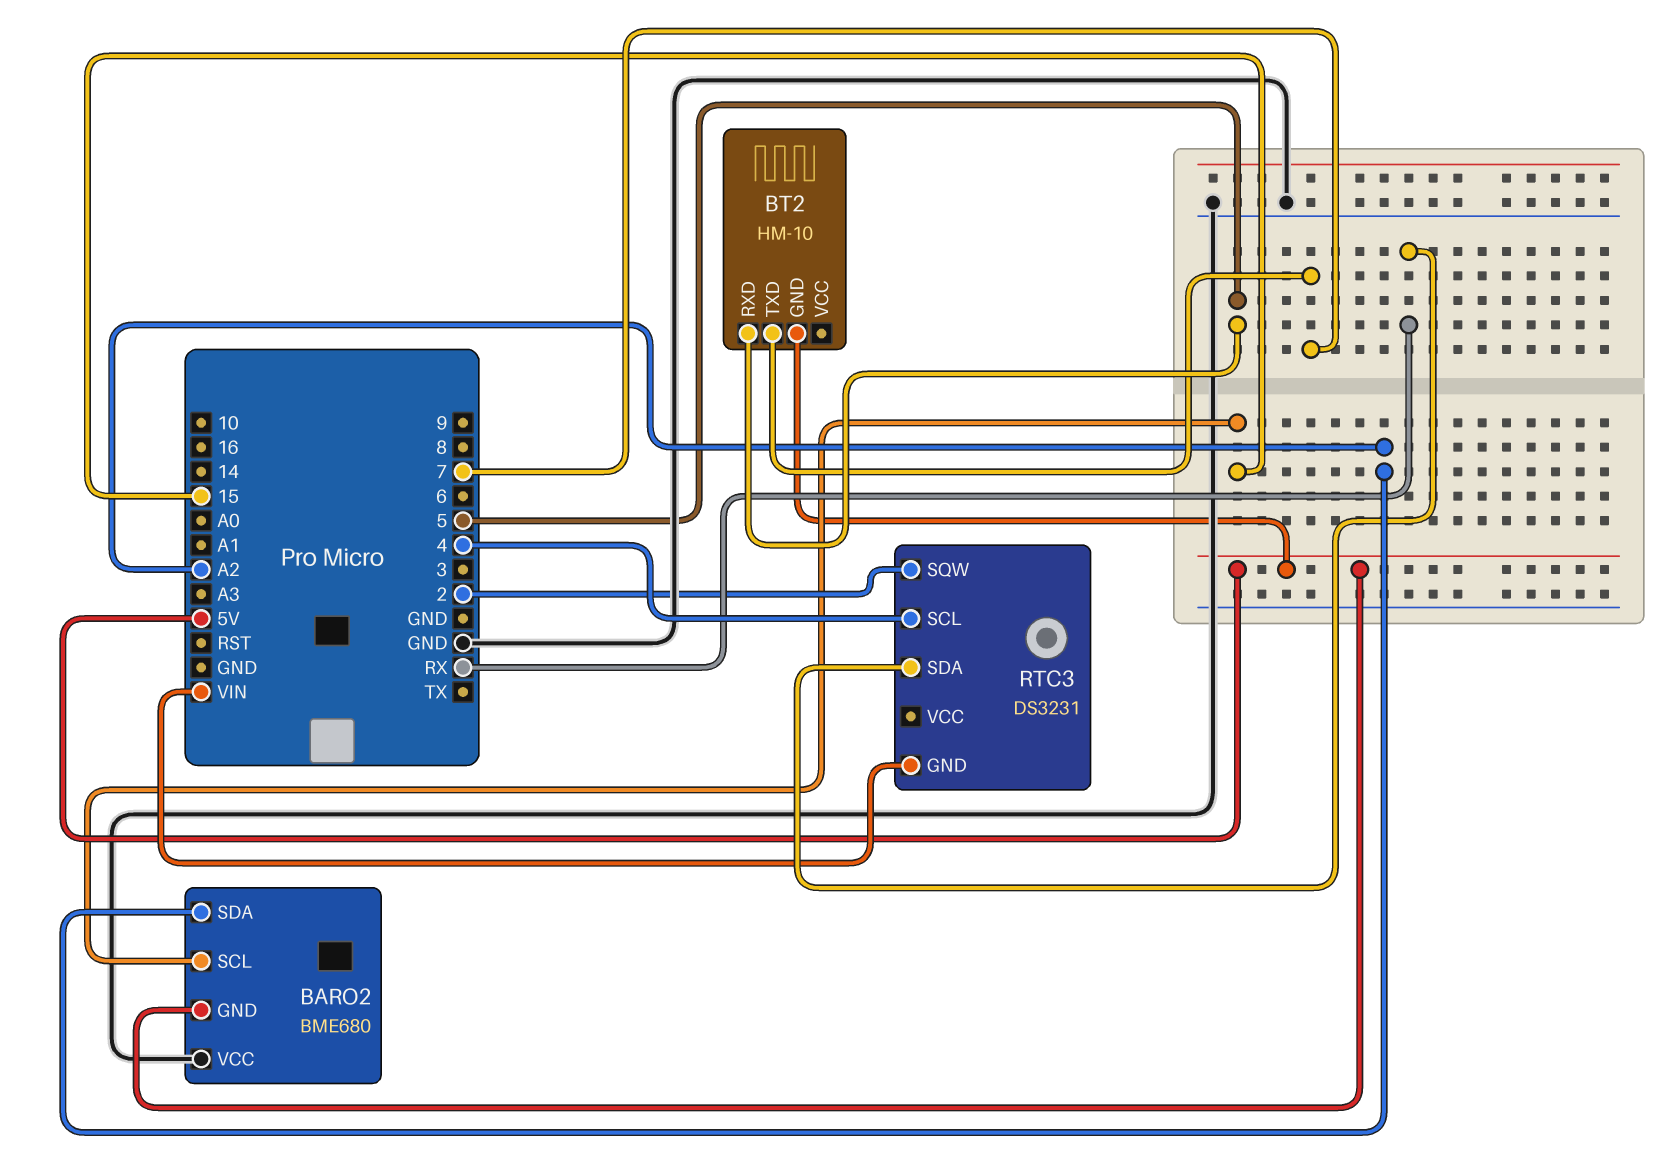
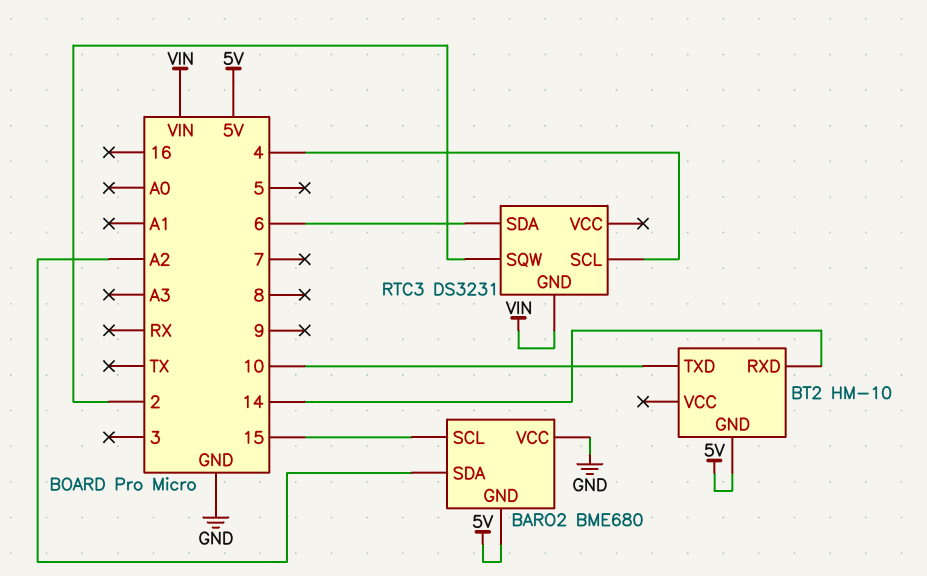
BT2 pin RXD: 5 -> 14
BT2 pin TXD: 7 -> 10
RTC3 pin SDA: RX -> 6

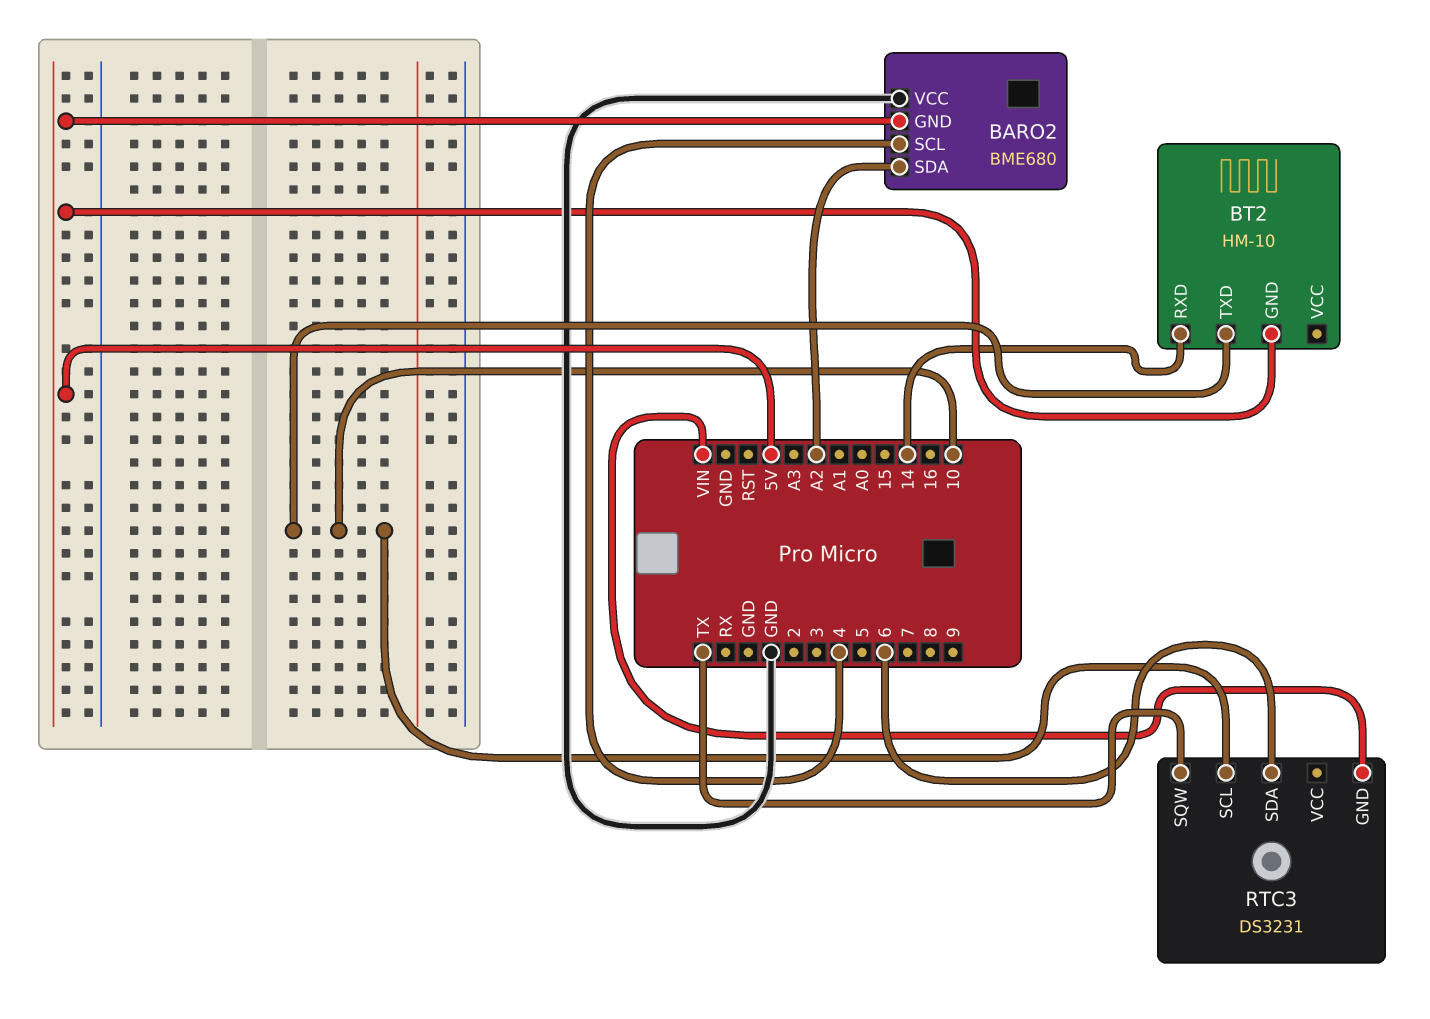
BARO2 pin SCL: 15 -> 4
RTC3 pin SCL: 4 -> 10
RTC3 pin SQW: 2 -> TX

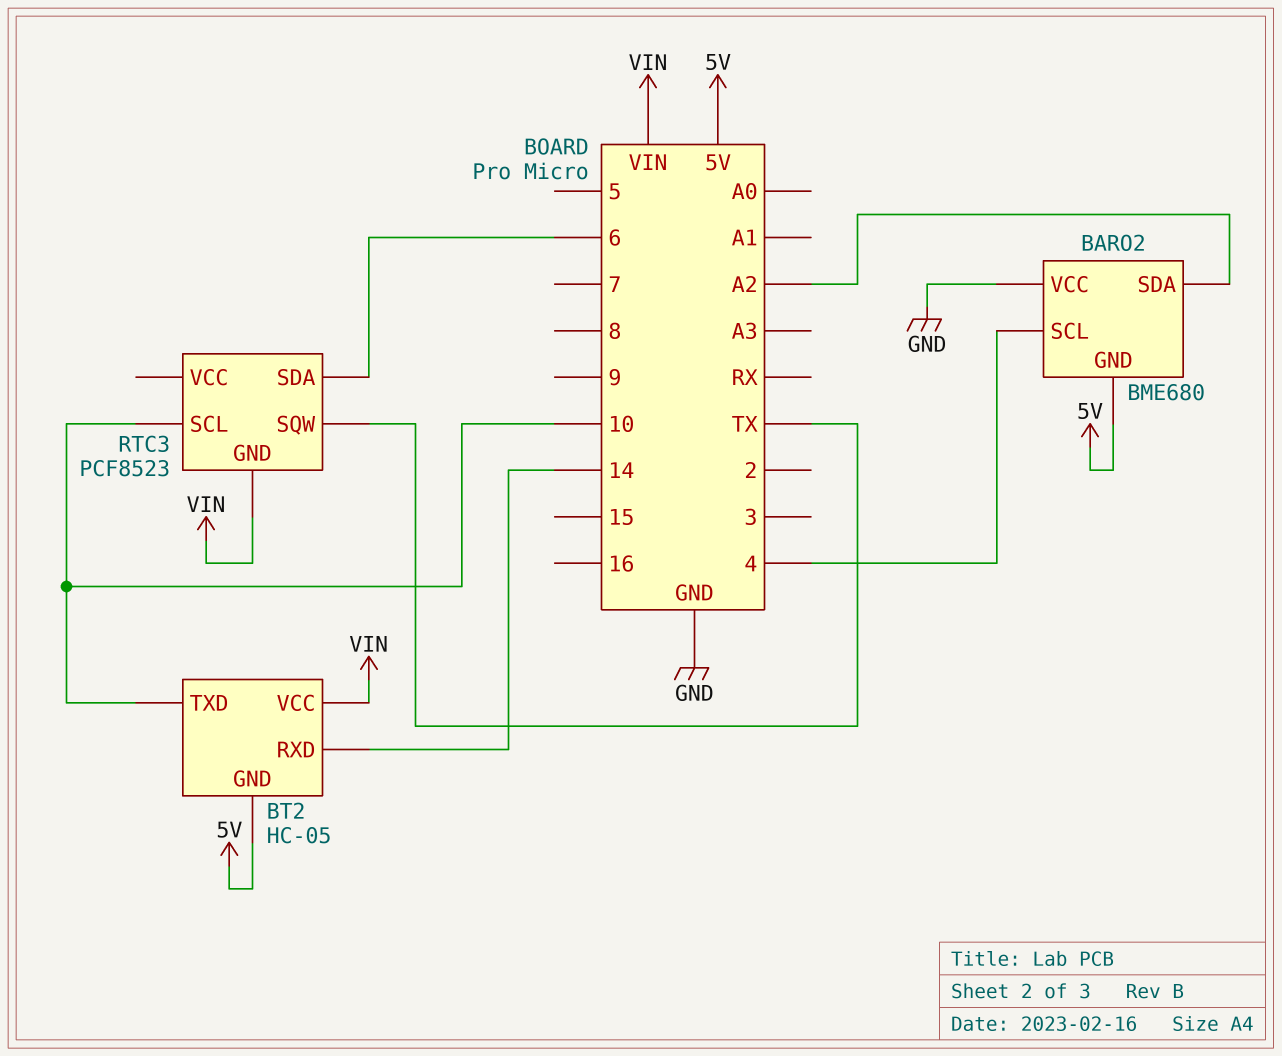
BT2: HM-10 -> HC-05
BT2 pin VCC: none -> VIN
RTC3: DS3231 -> PCF8523

